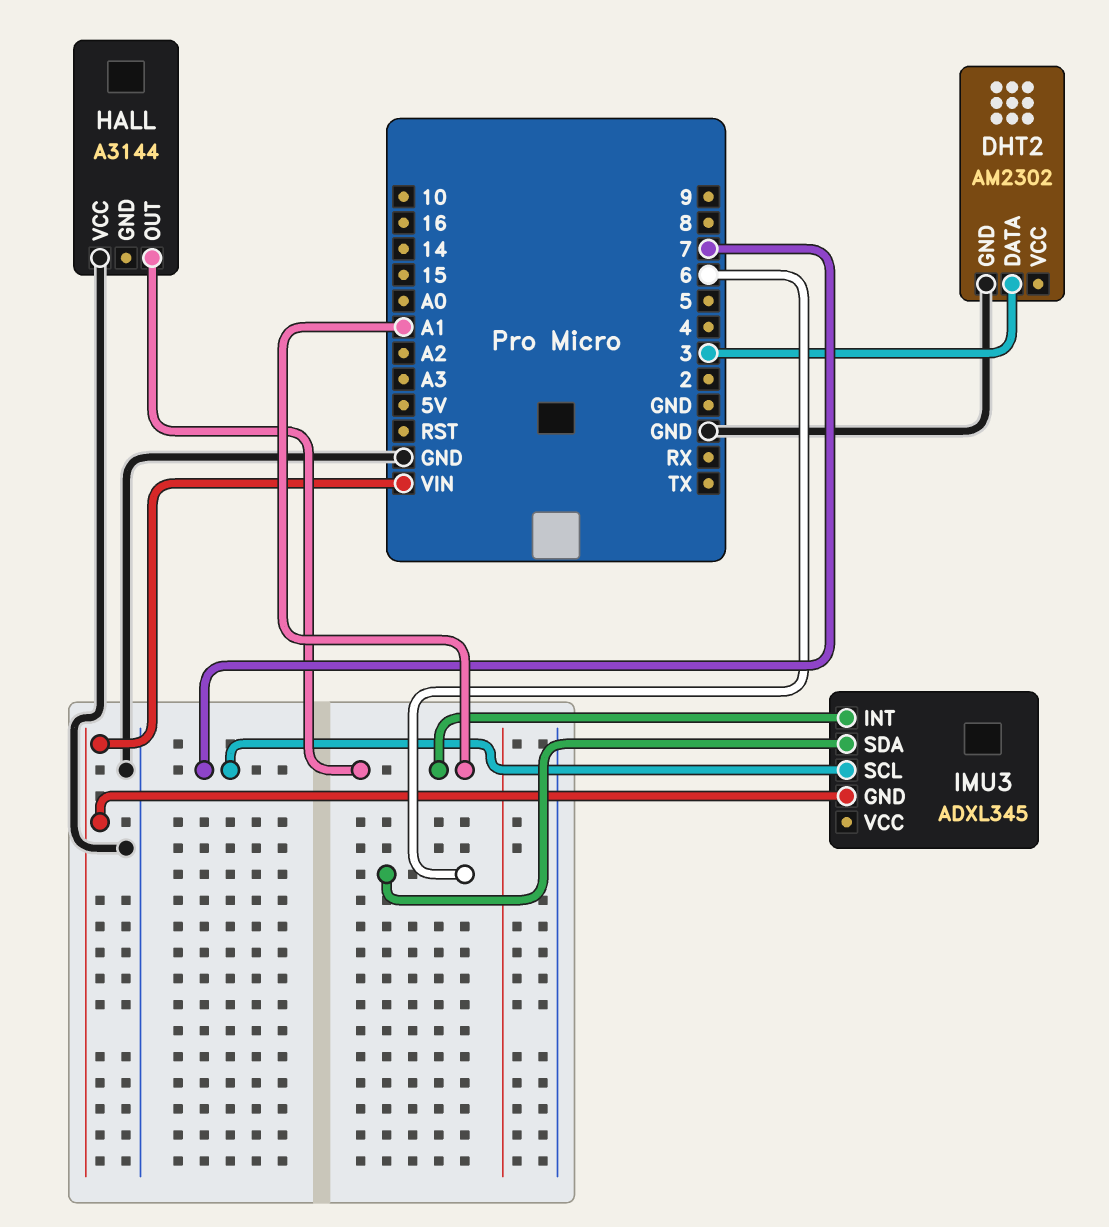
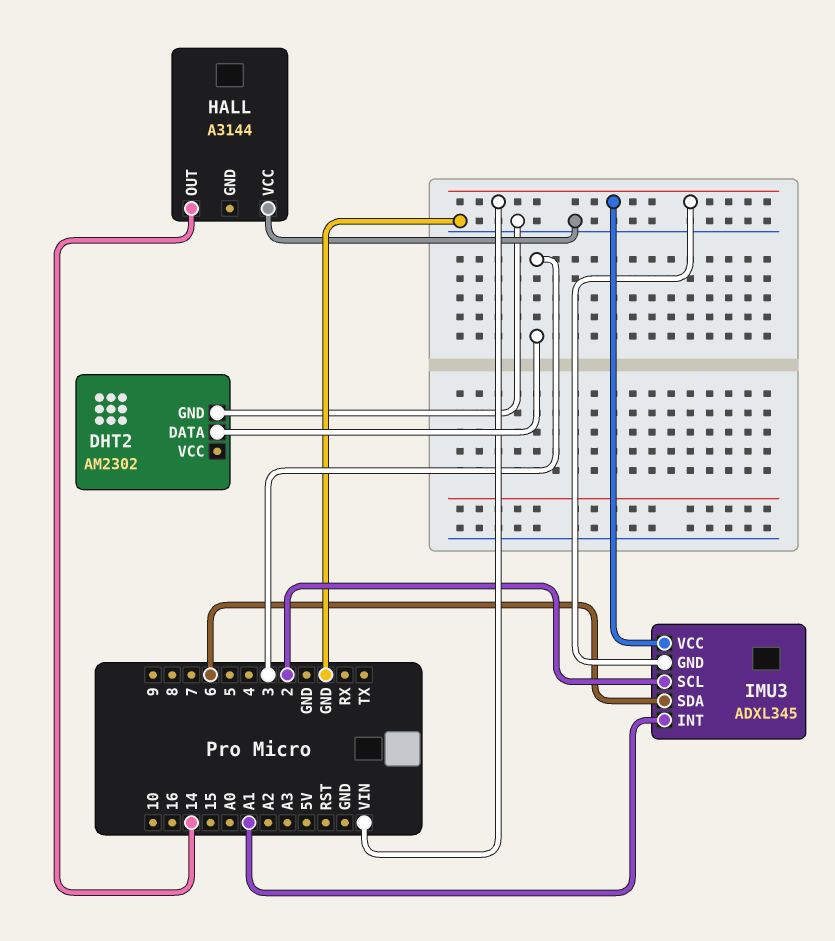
HALL pin OUT: A1 -> 14
IMU3 pin SCL: 7 -> 2
IMU3 pin VCC: none -> VIN

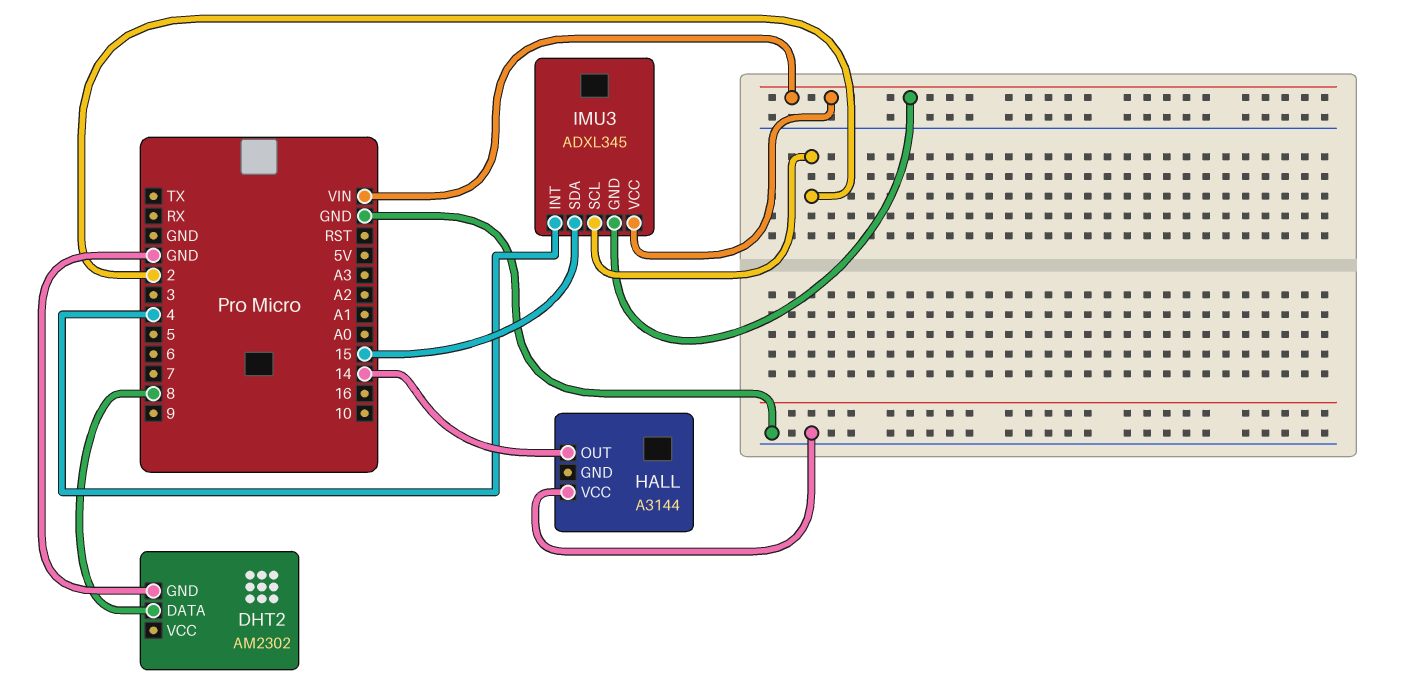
DHT2 pin DATA: 3 -> 8
IMU3 pin INT: A1 -> 4
IMU3 pin SDA: 6 -> 15

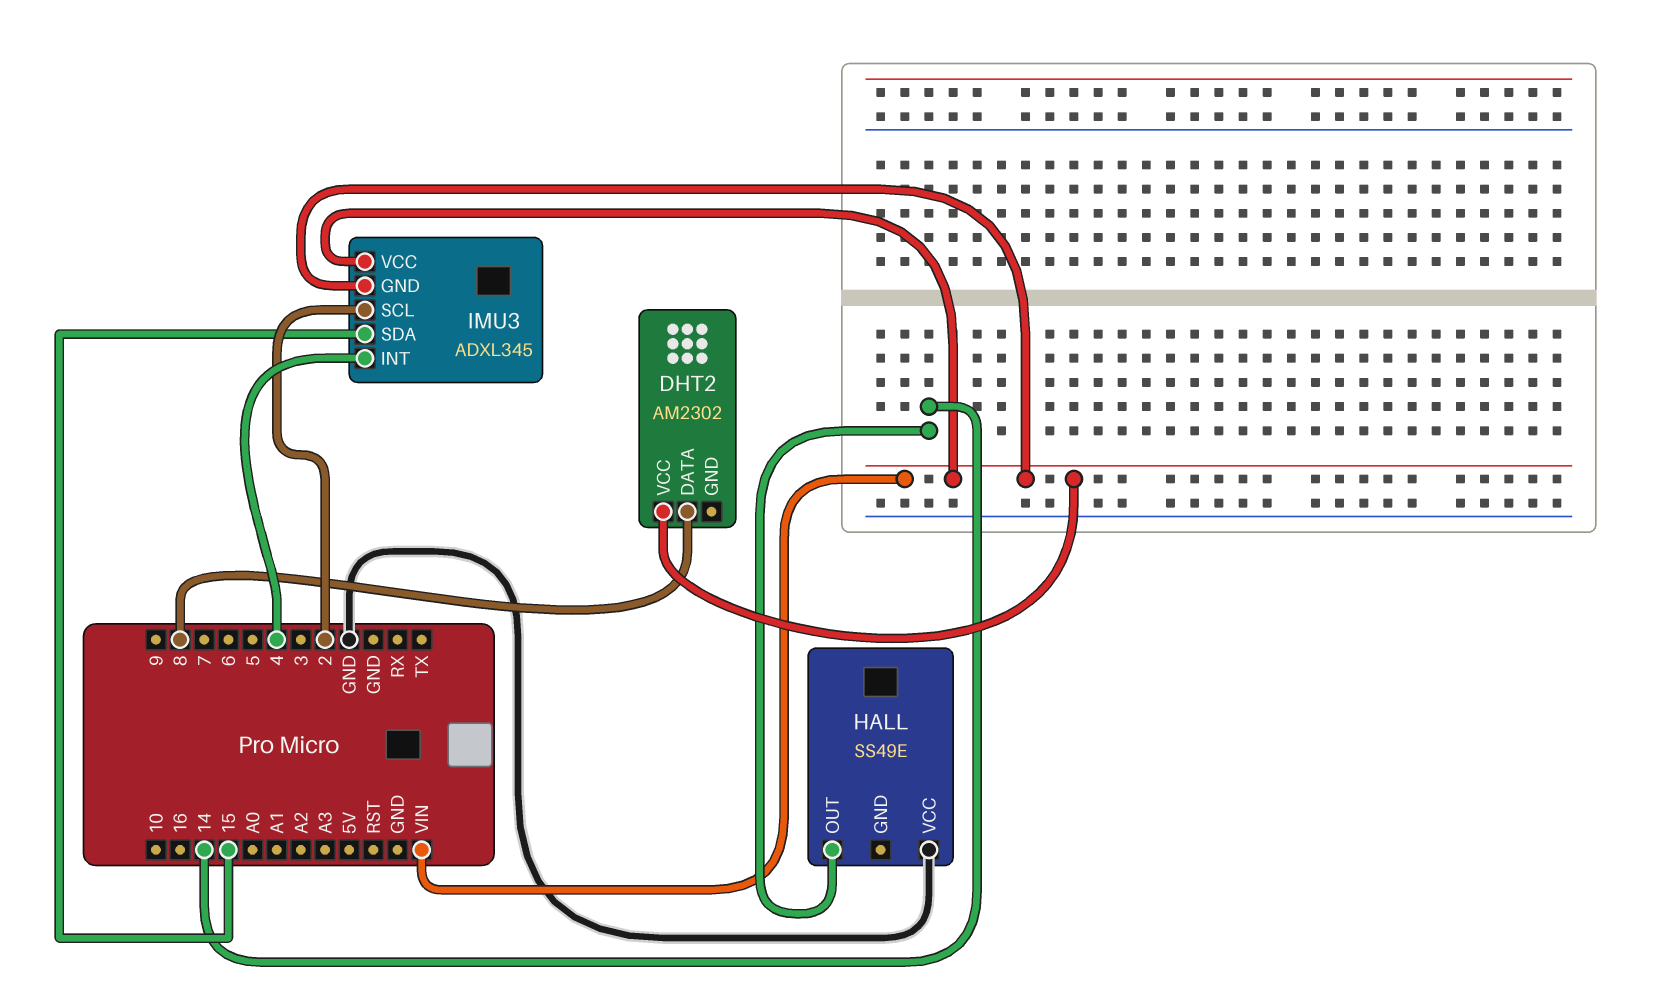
DHT2 pin GND: GND -> none
DHT2 pin VCC: none -> VIN
HALL: A3144 -> SS49E

